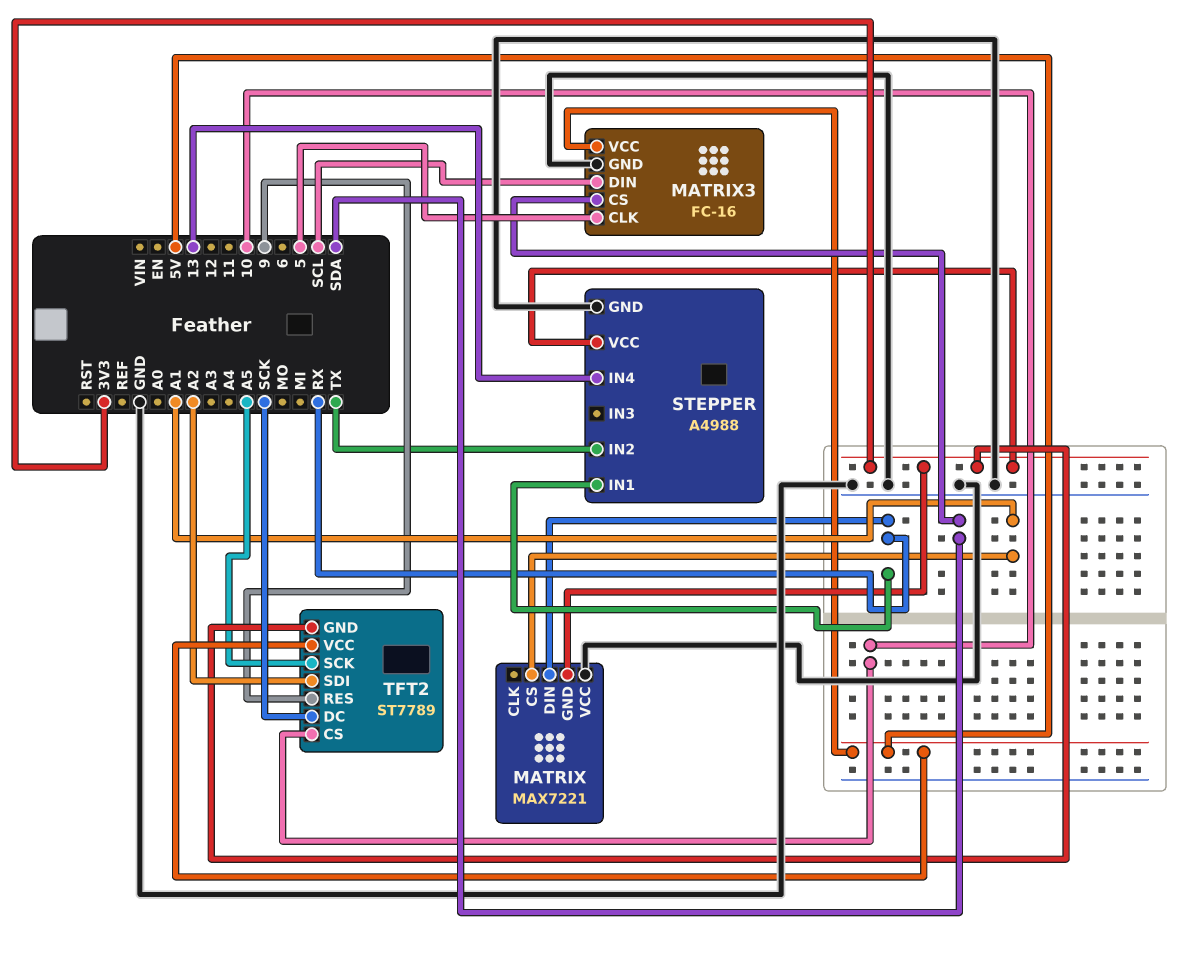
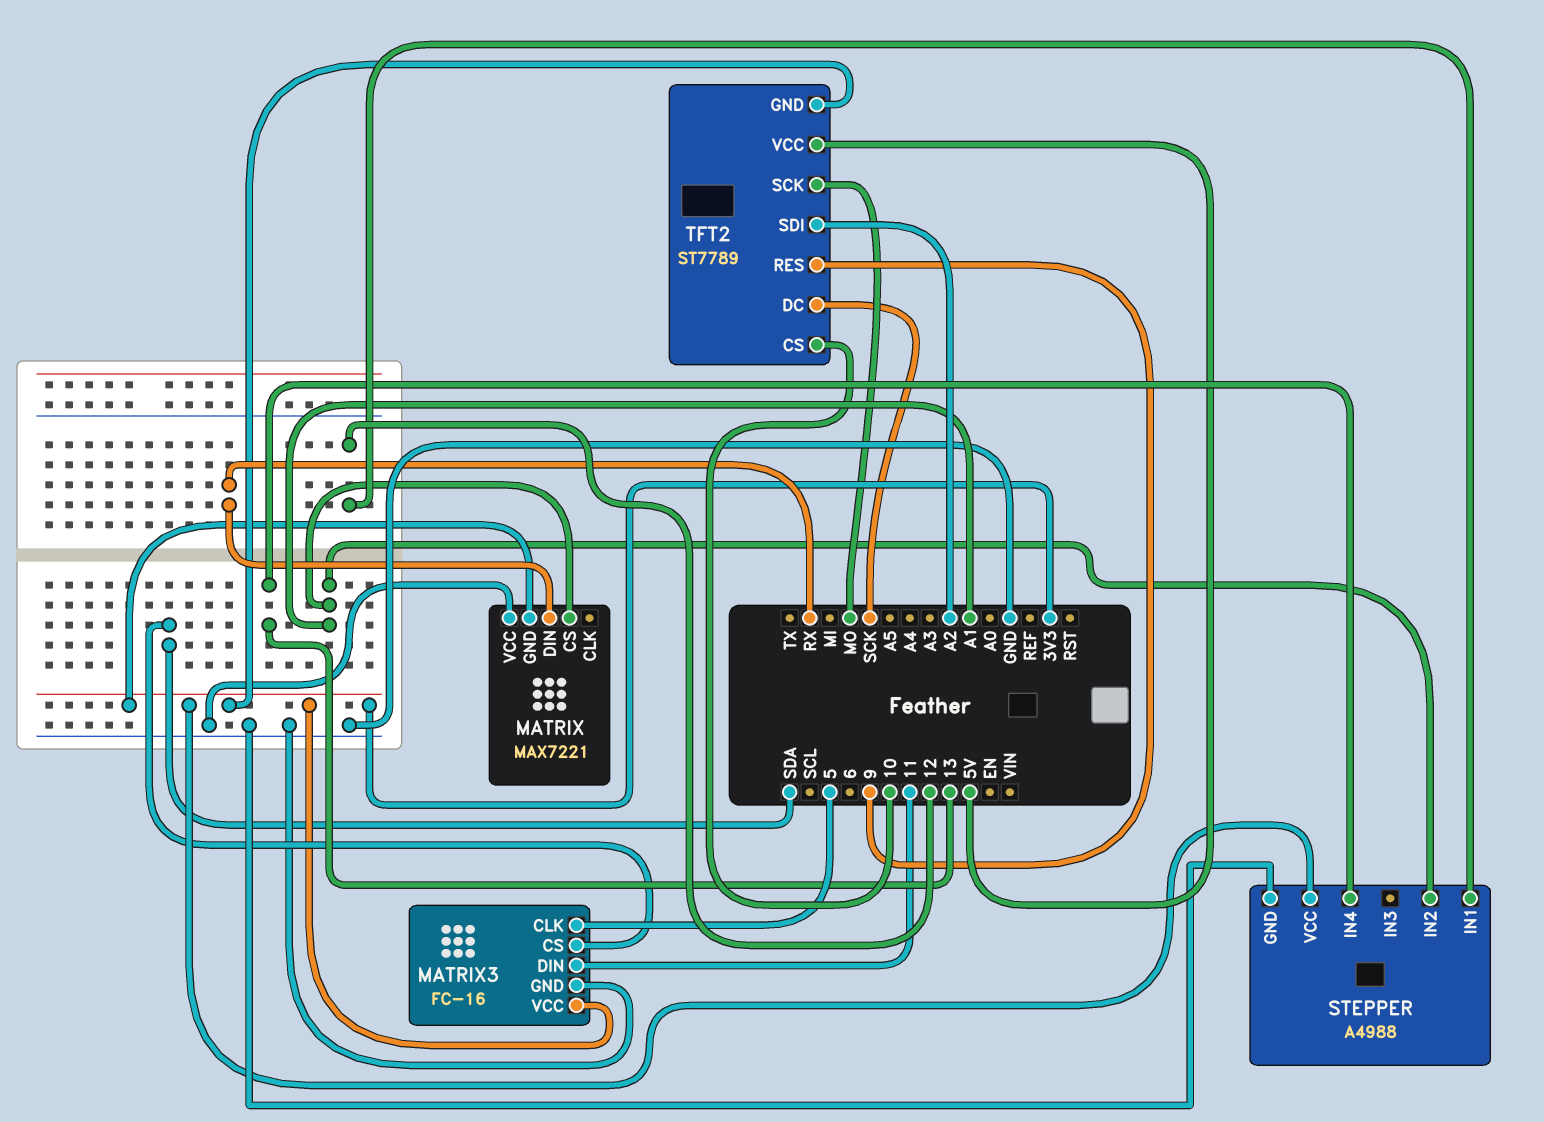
MATRIX3 pin DIN: SCL -> 11
MATRIX3 pin VCC: 5V -> 3V3
STEPPER pin IN1: RX -> 12
STEPPER pin IN2: TX -> A1
TFT2 pin SCK: A5 -> MO

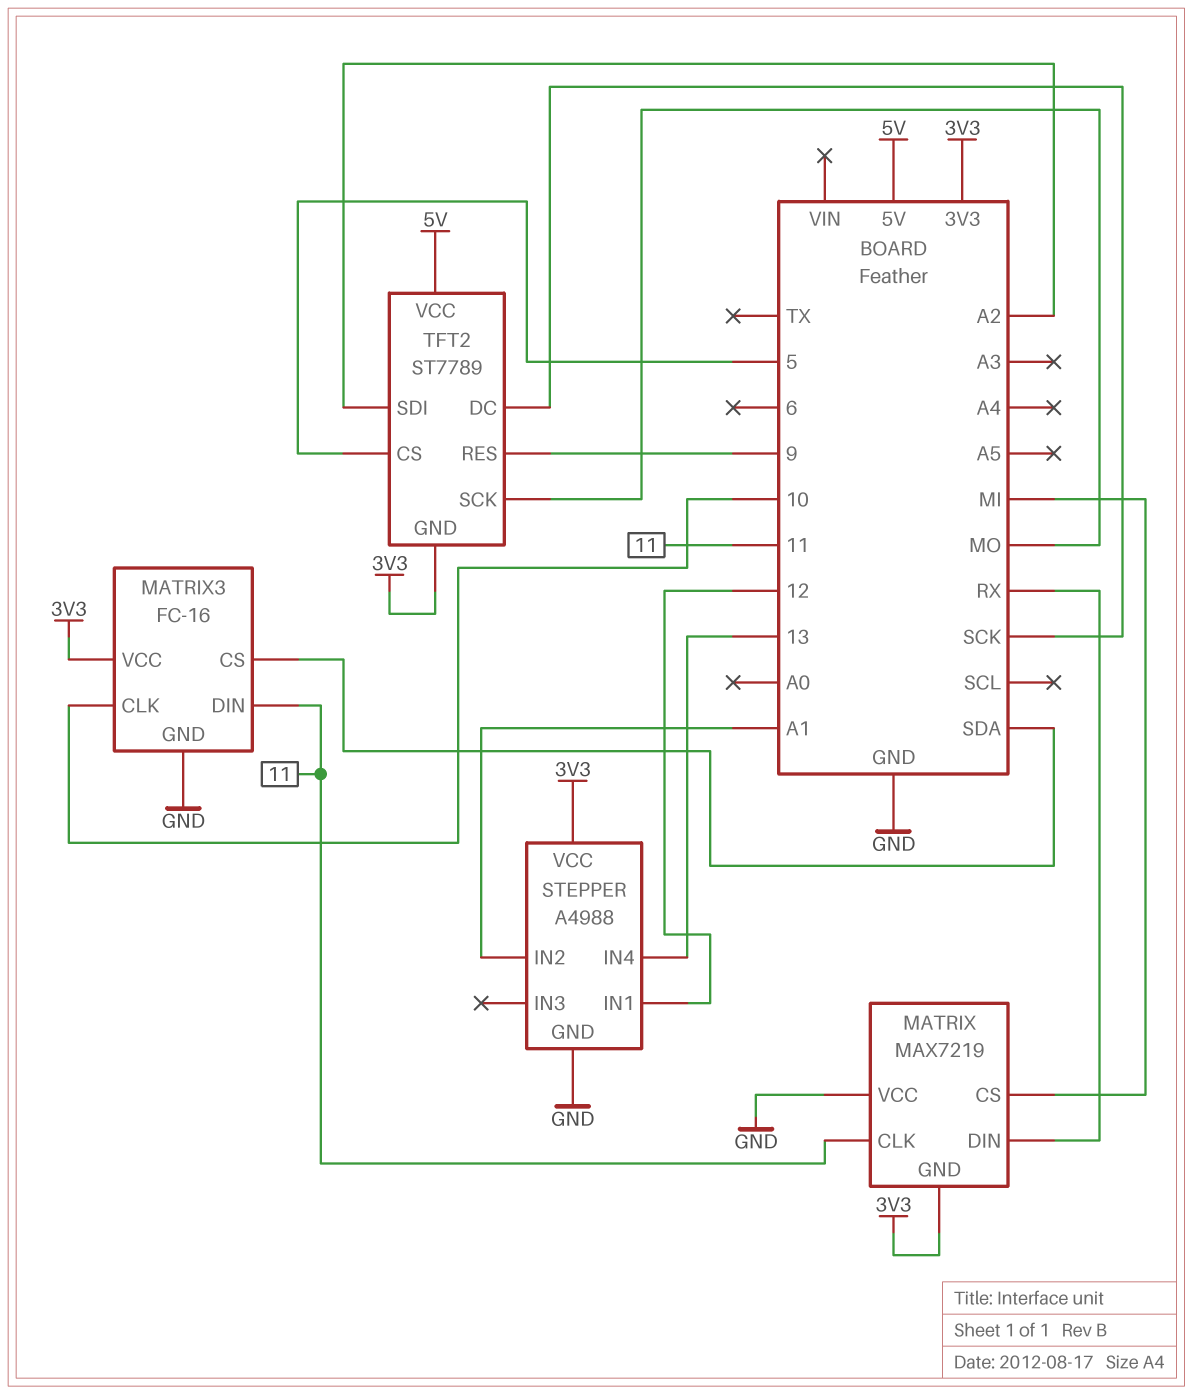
MATRIX: MAX7221 -> MAX7219
MATRIX pin CLK: none -> 11
MATRIX pin CS: A1 -> MI
MATRIX3 pin CLK: 5 -> 10
TFT2 pin CS: 10 -> 5

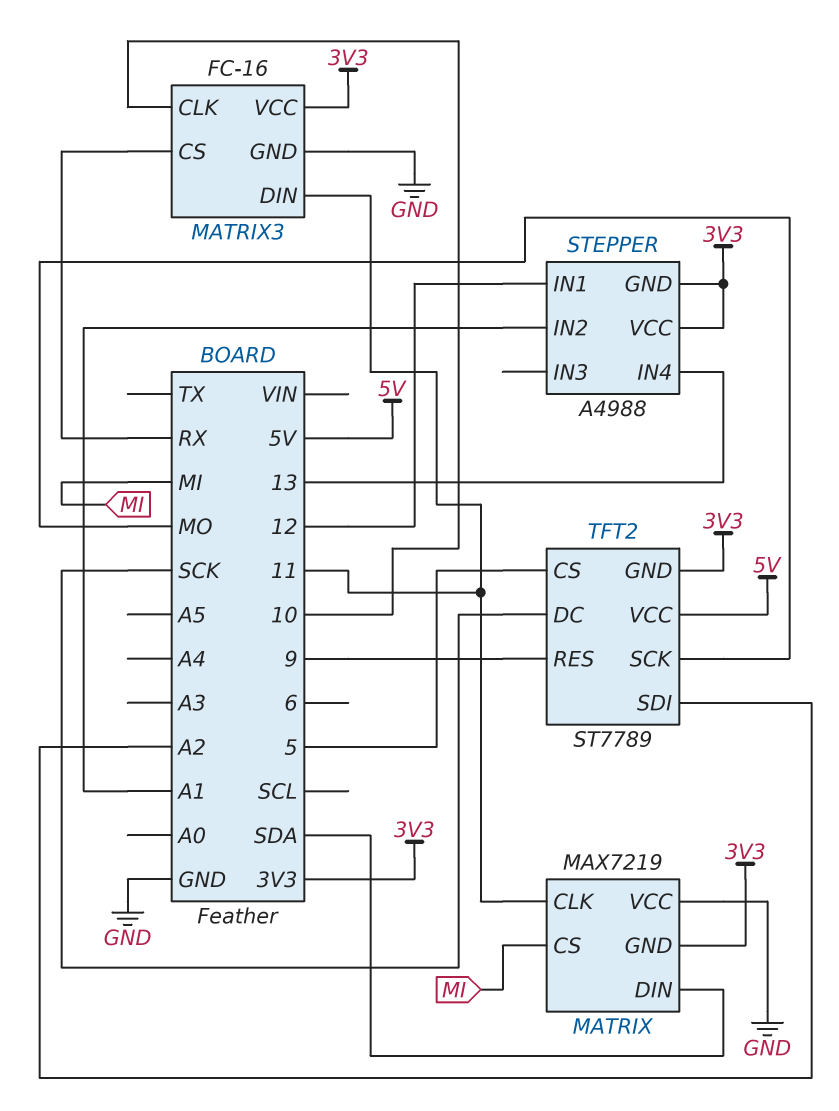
MATRIX pin DIN: RX -> SDA
MATRIX3 pin CS: SDA -> RX
STEPPER pin GND: GND -> 3V3

